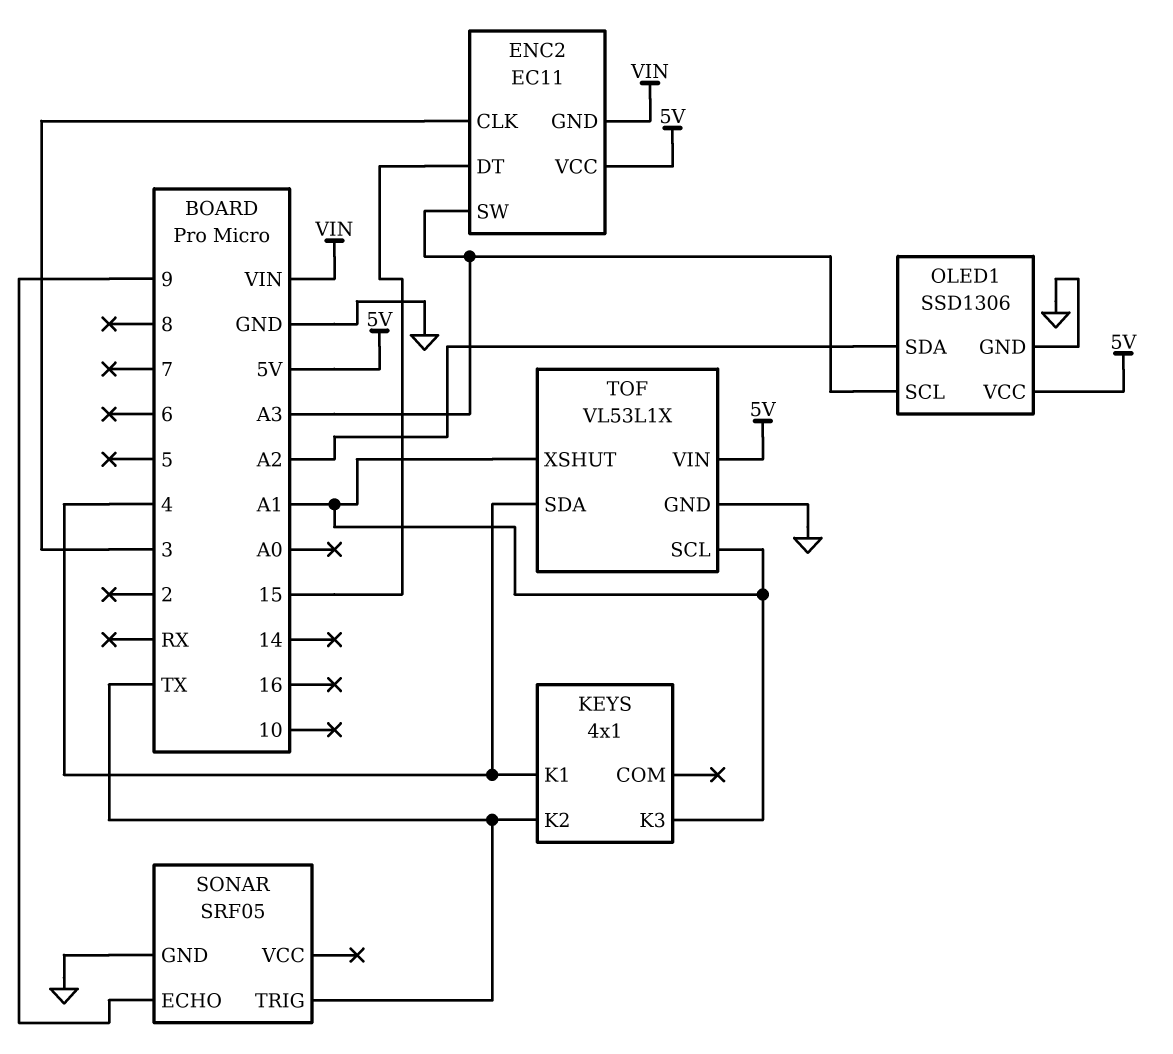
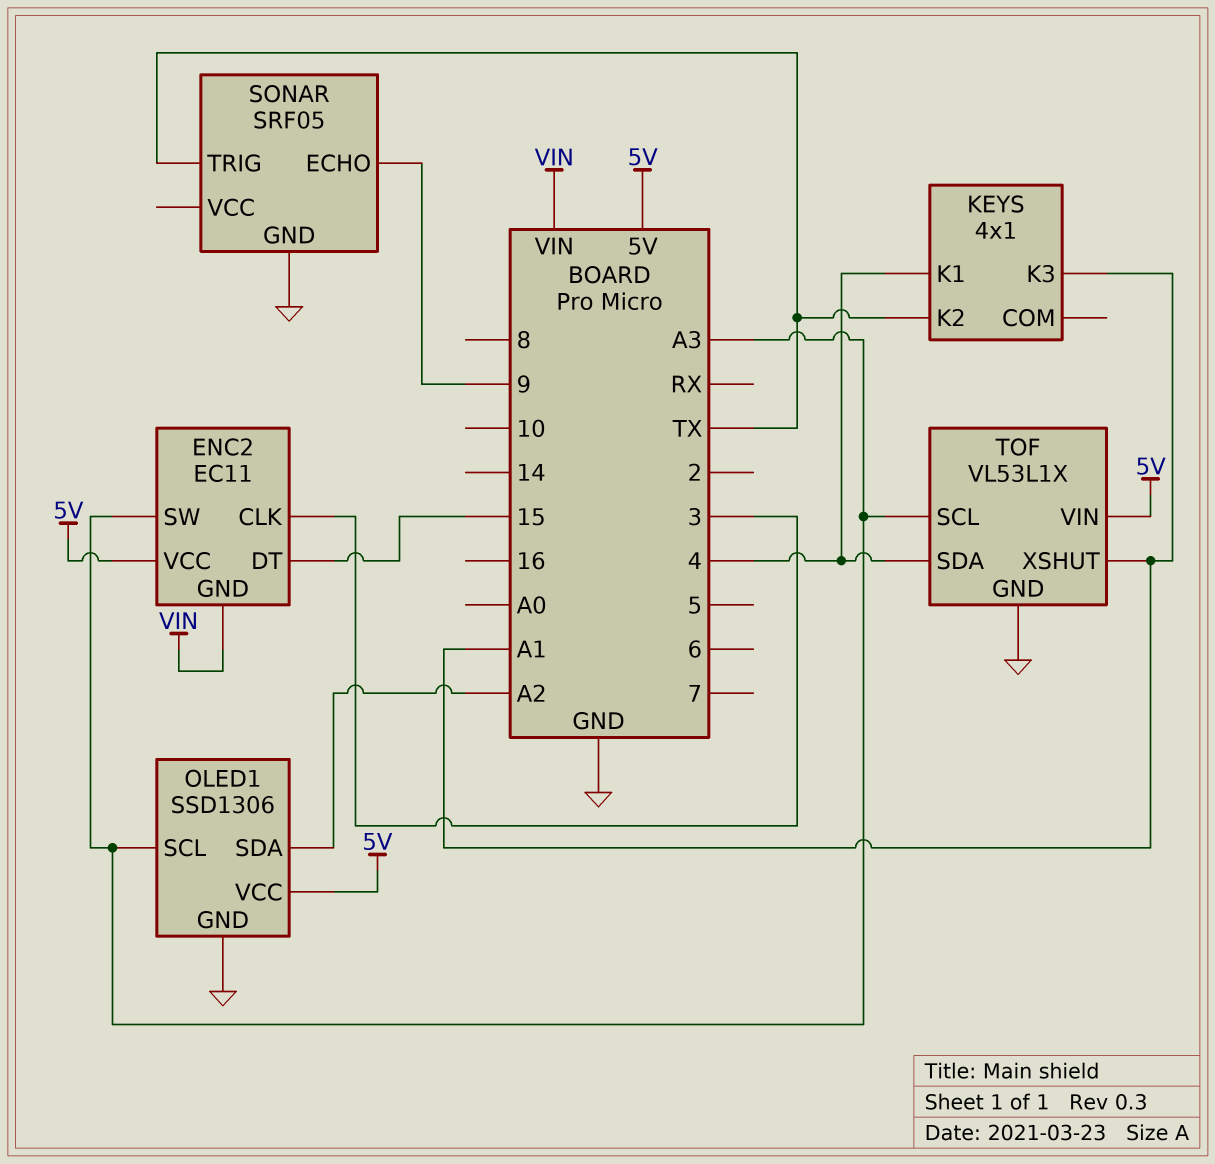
TOF pin SCL: A1 -> A3

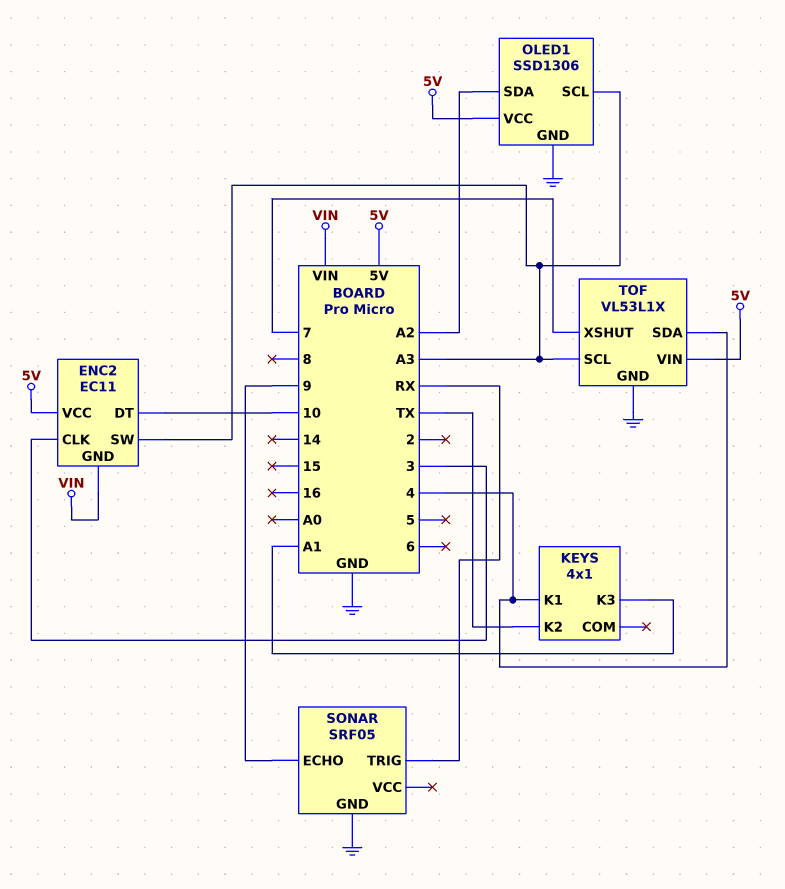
ENC2 pin DT: 15 -> 10
SONAR pin TRIG: TX -> RX
TOF pin XSHUT: A1 -> 7

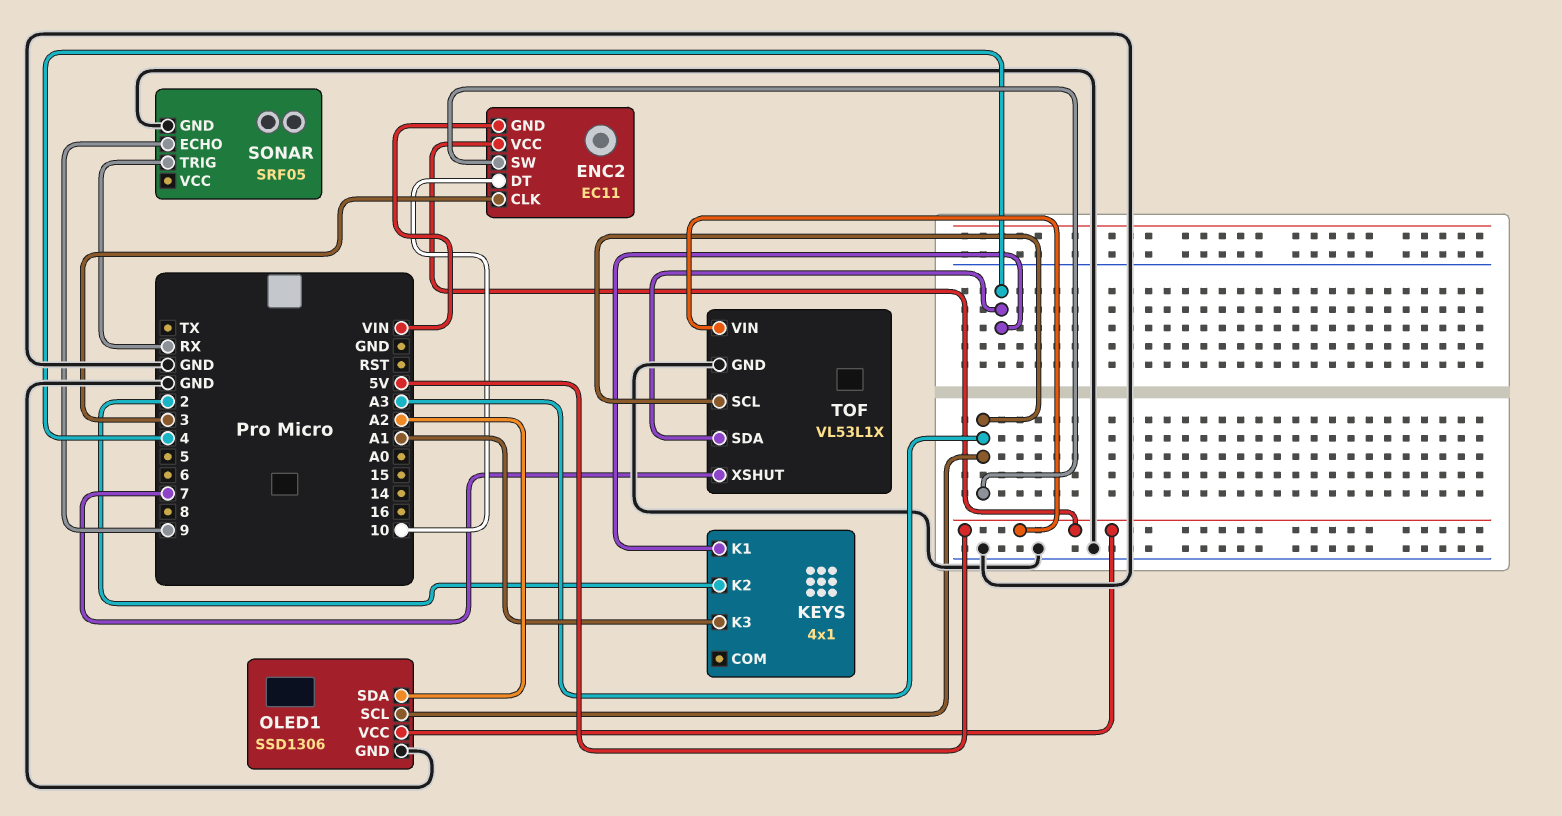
KEYS pin K2: TX -> 2

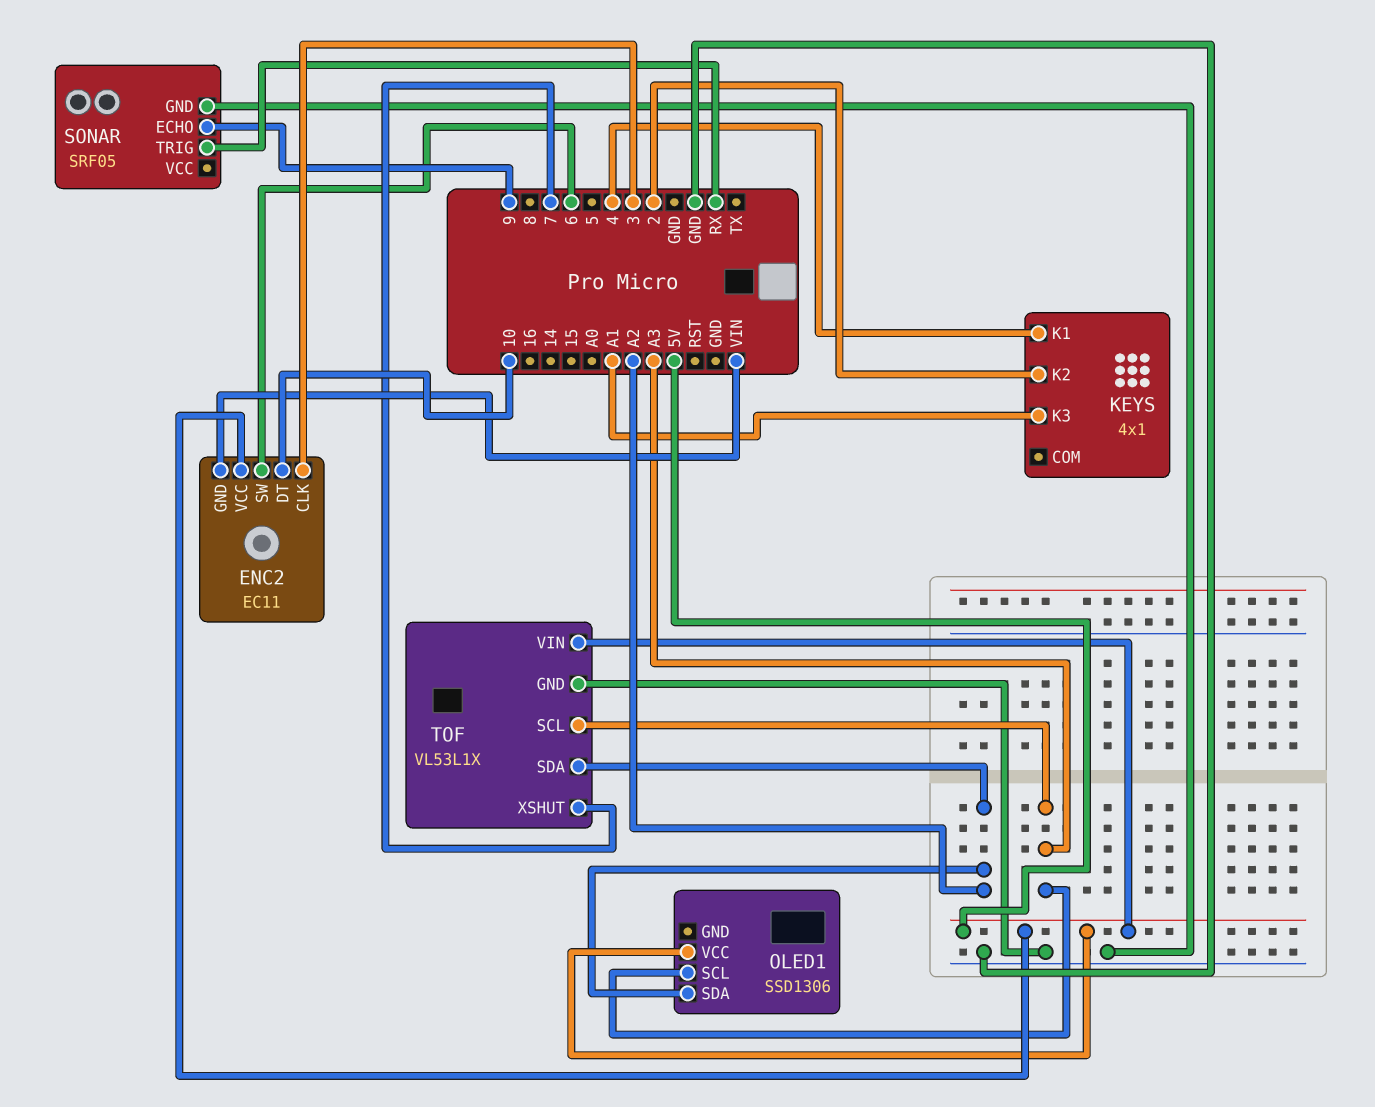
ENC2 pin SW: A3 -> 6
OLED1 pin GND: GND -> none
TOF pin SDA: 4 -> A2

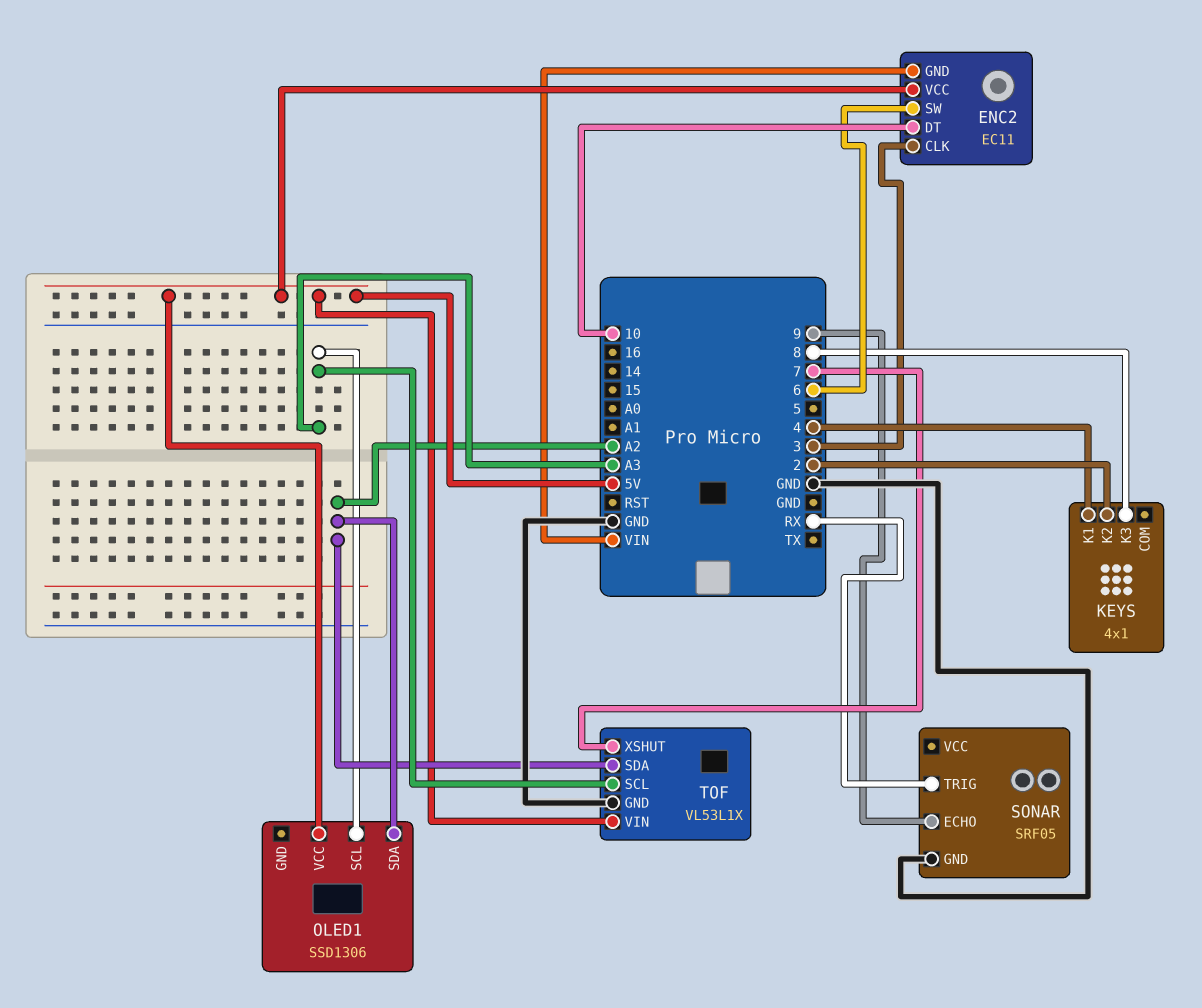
KEYS pin K3: A1 -> 8

